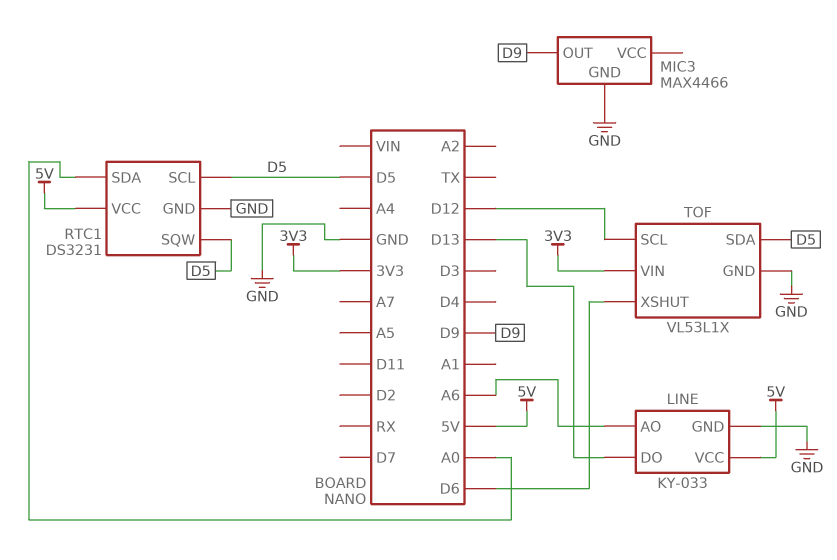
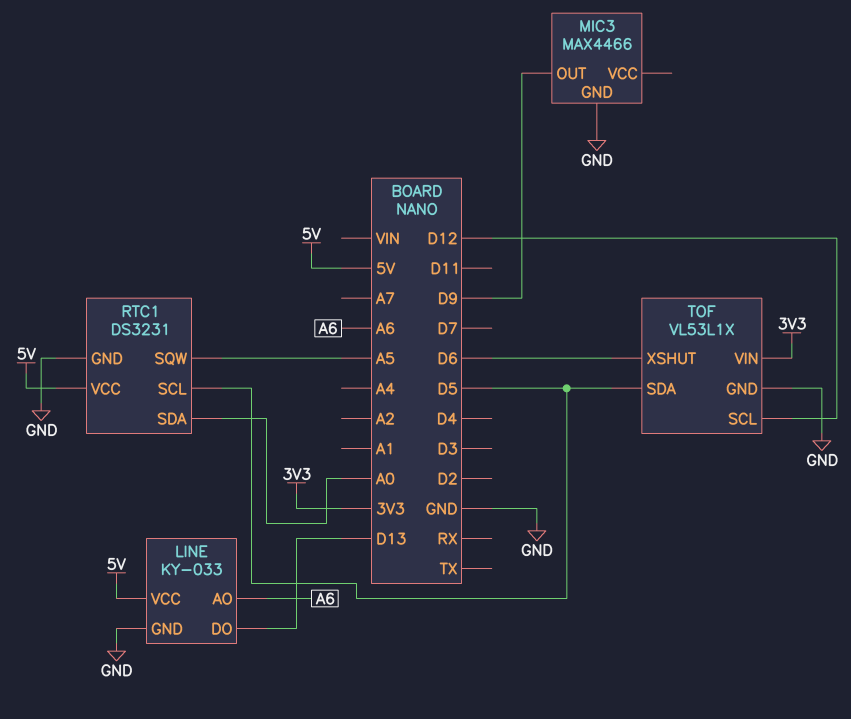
RTC1 pin SQW: D5 -> A5

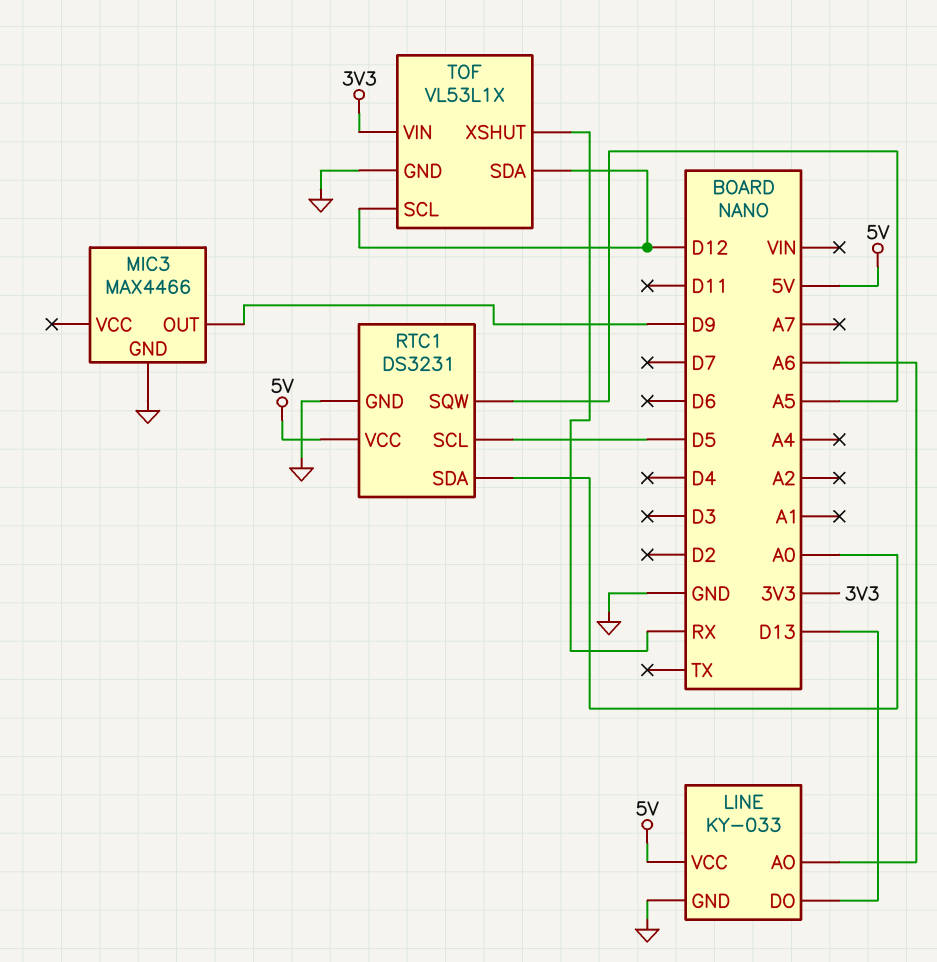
TOF pin SDA: D5 -> D12
TOF pin XSHUT: D6 -> RX

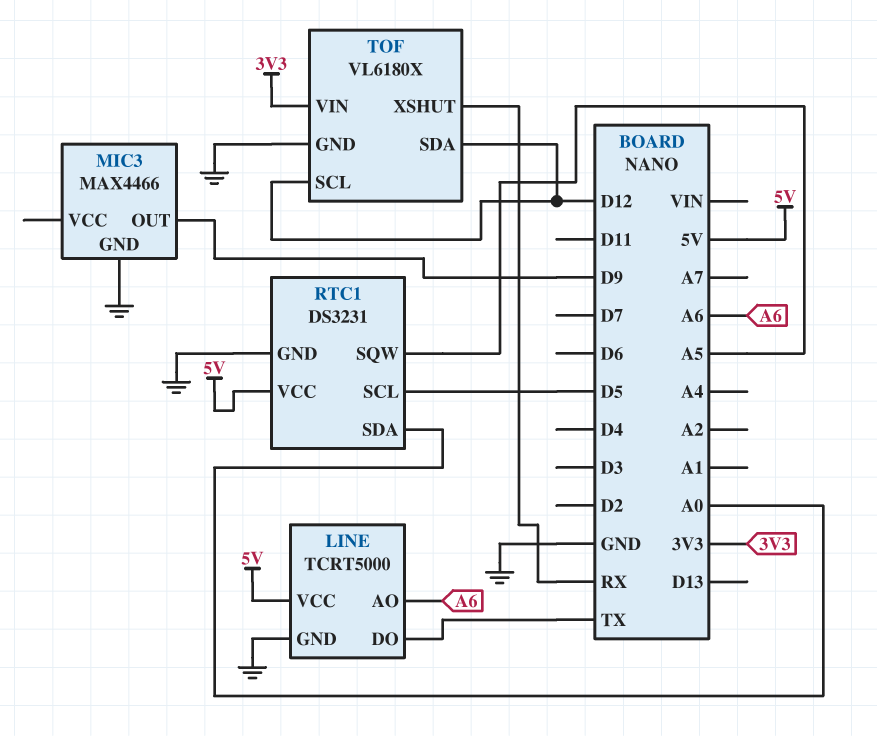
LINE: KY-033 -> TCRT5000
LINE pin DO: D13 -> TX
TOF: VL53L1X -> VL6180X

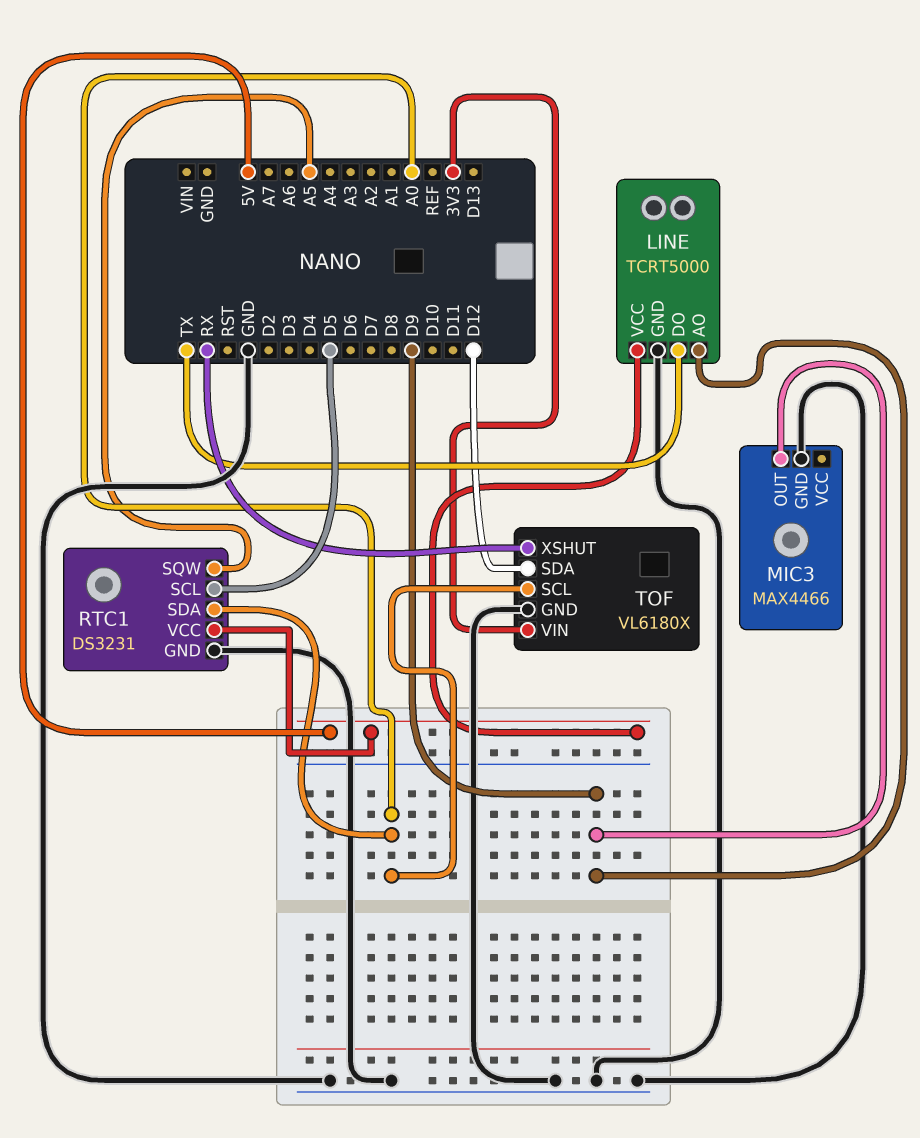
LINE pin AO: A6 -> D9
TOF pin SCL: D12 -> A0

